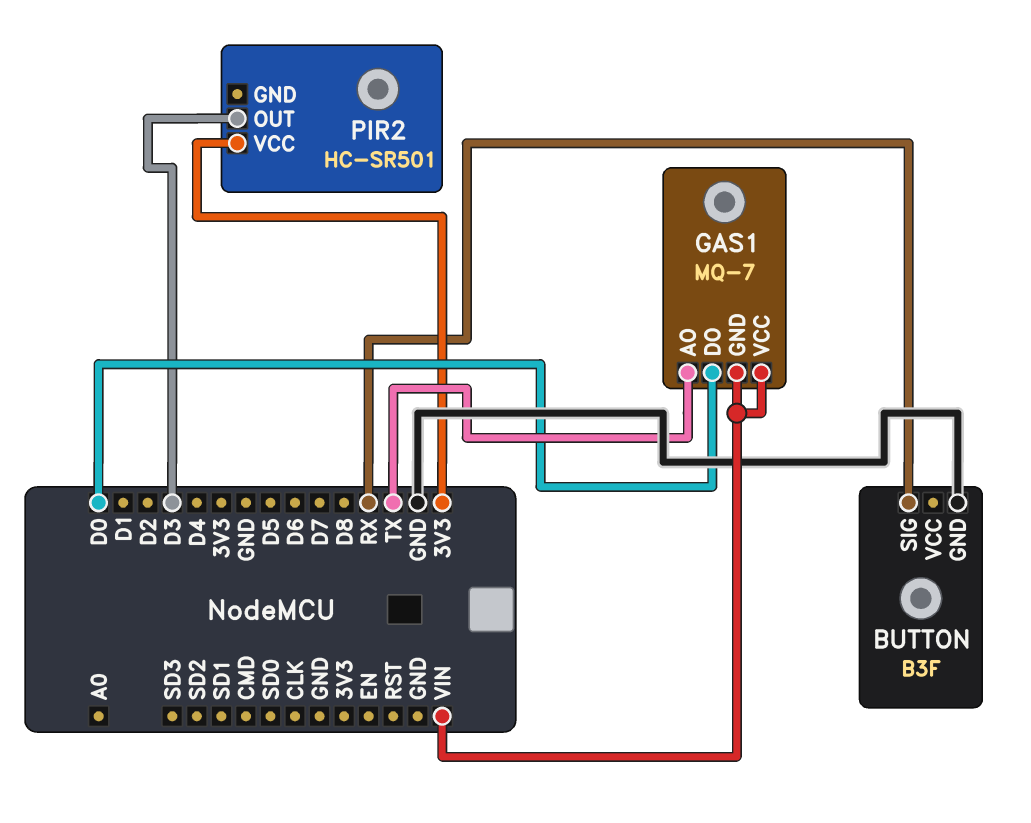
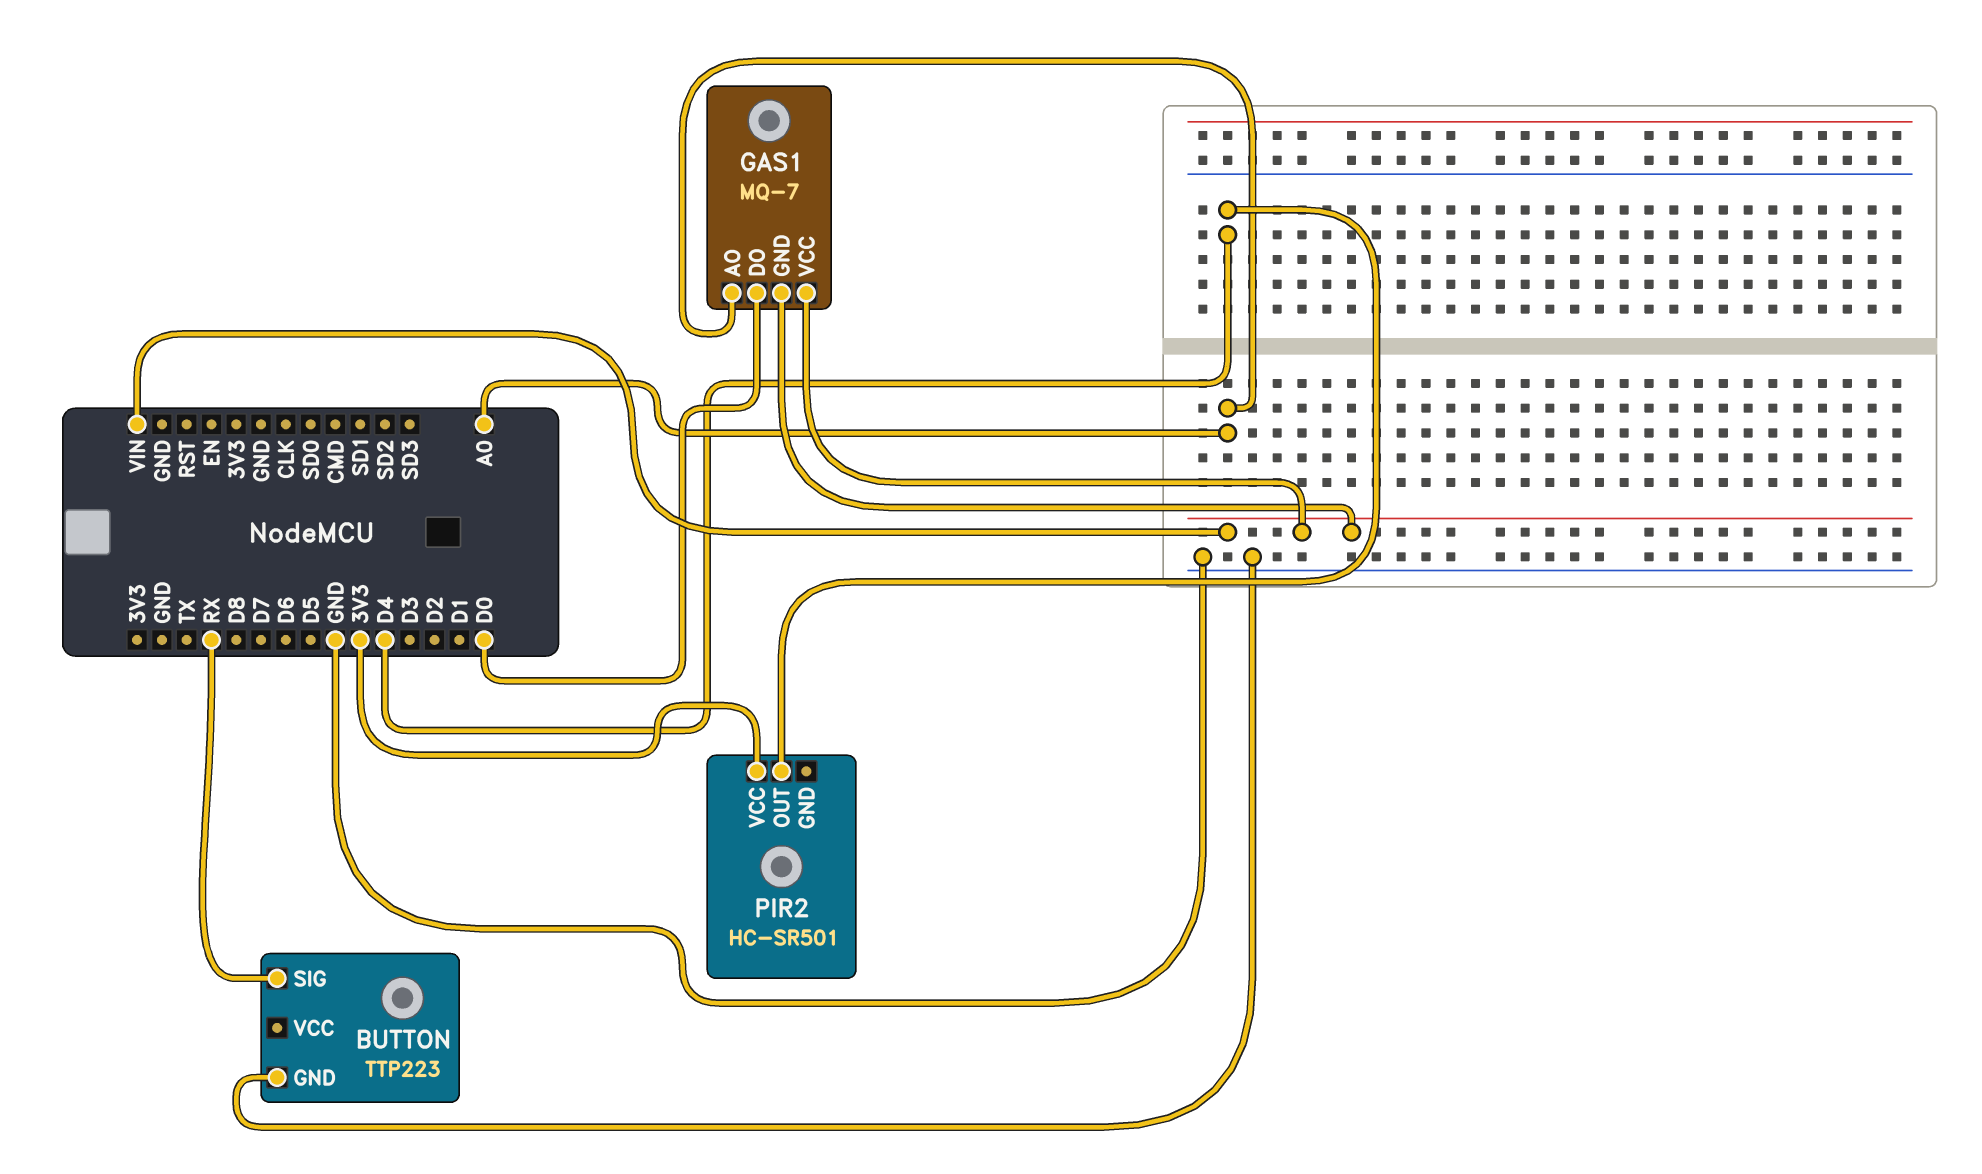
BUTTON: B3F -> TTP223
GAS1 pin AO: TX -> A0
PIR2 pin OUT: D3 -> D4

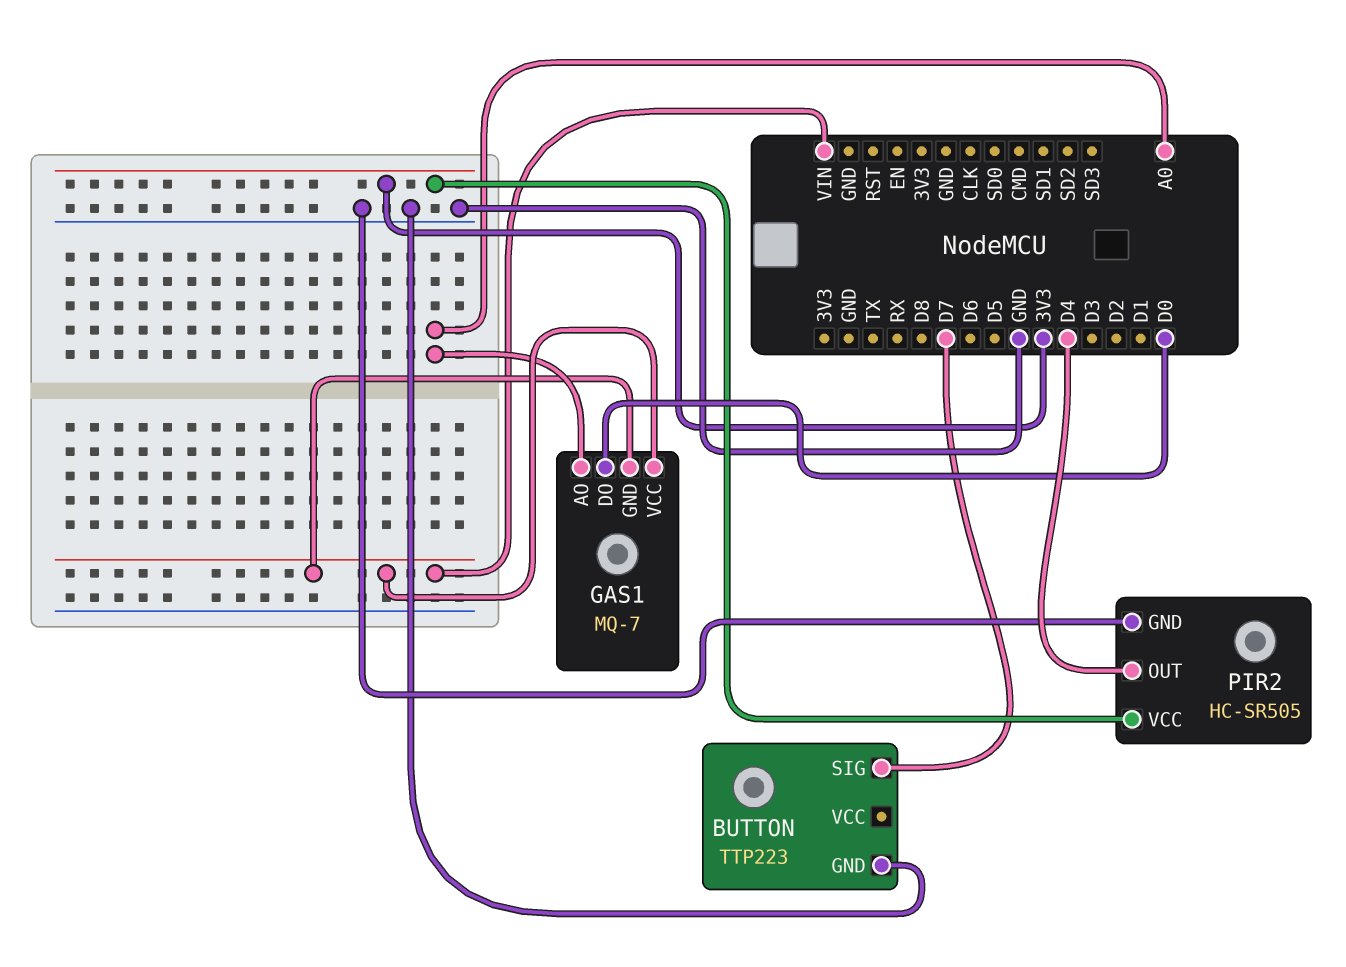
BUTTON pin SIG: RX -> D7
PIR2: HC-SR501 -> HC-SR505
PIR2 pin GND: none -> GND

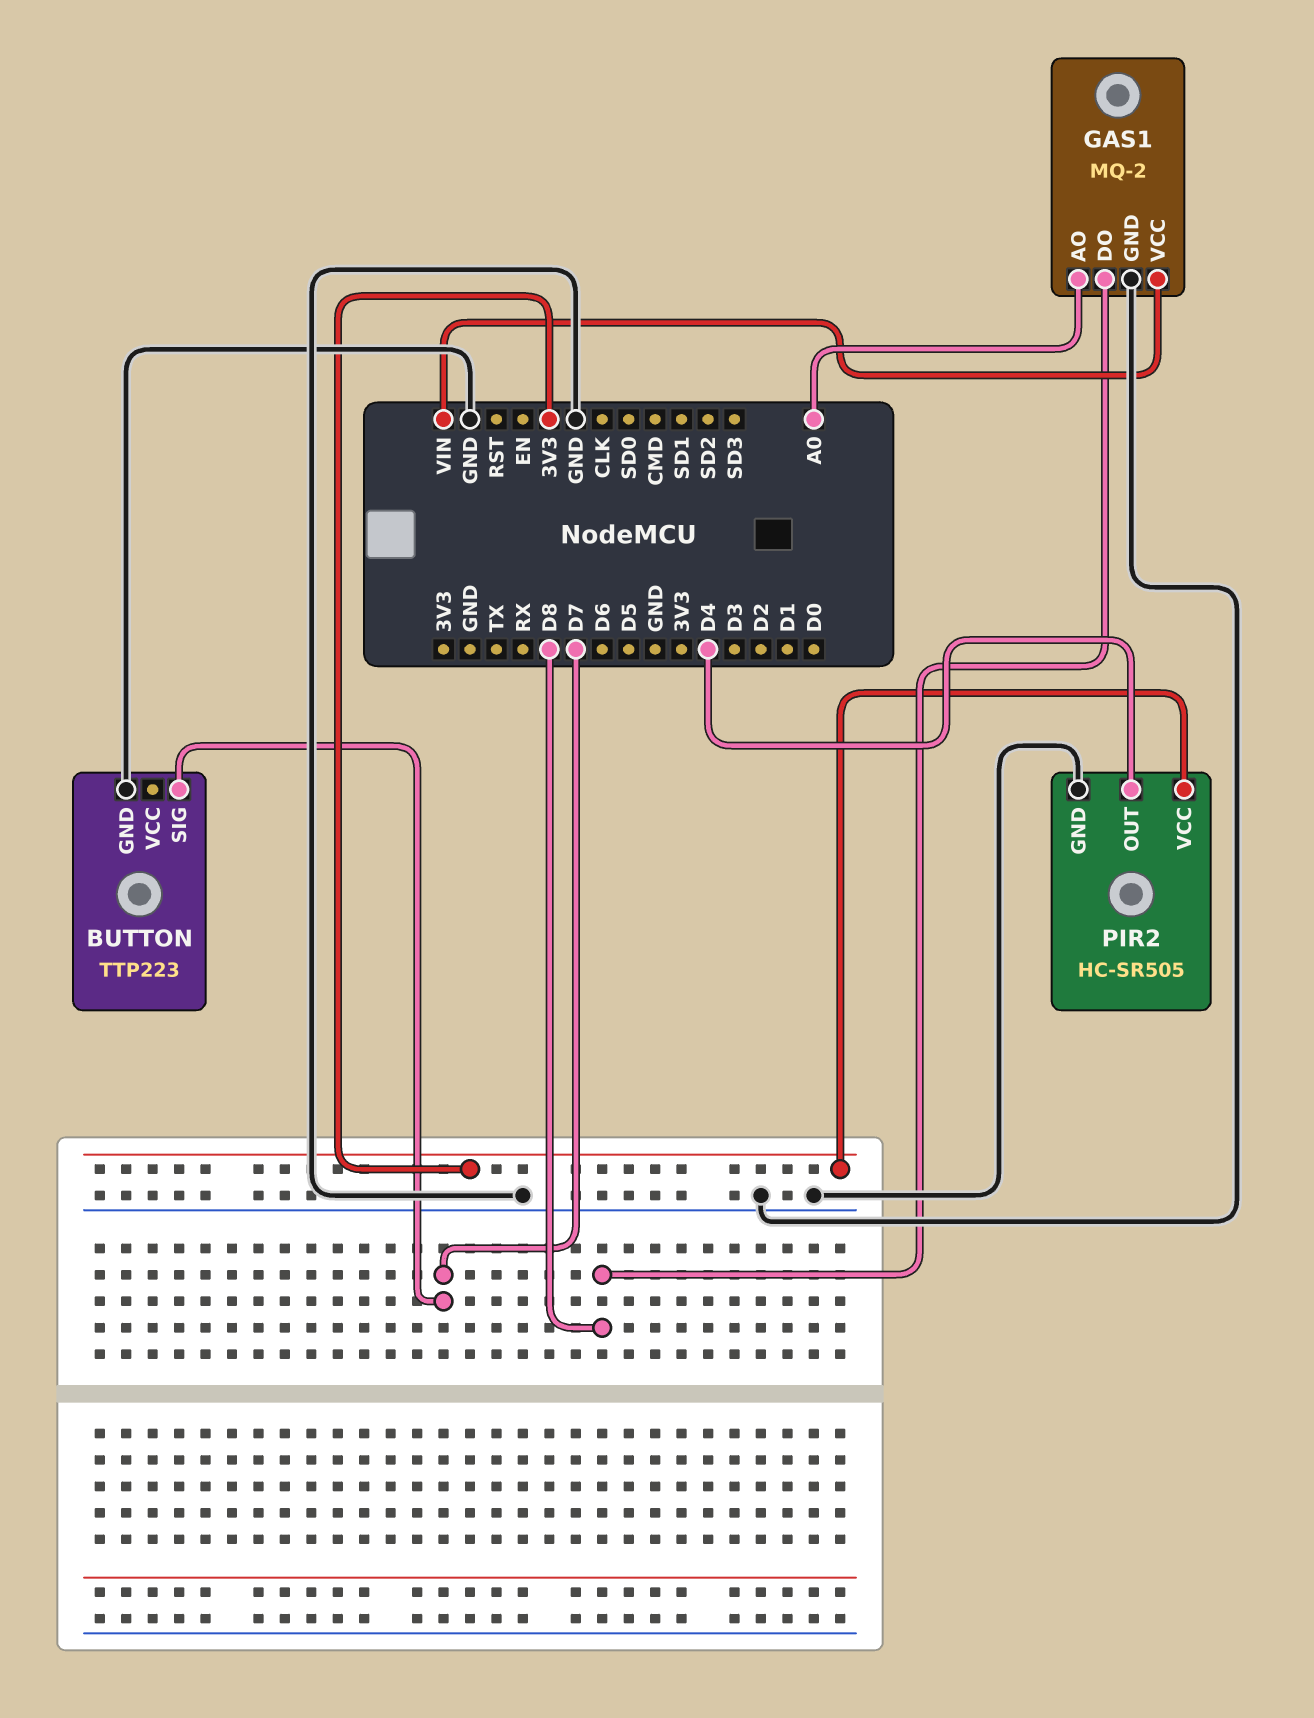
GAS1: MQ-7 -> MQ-2
GAS1 pin DO: D0 -> D8
GAS1 pin GND: VIN -> GND

